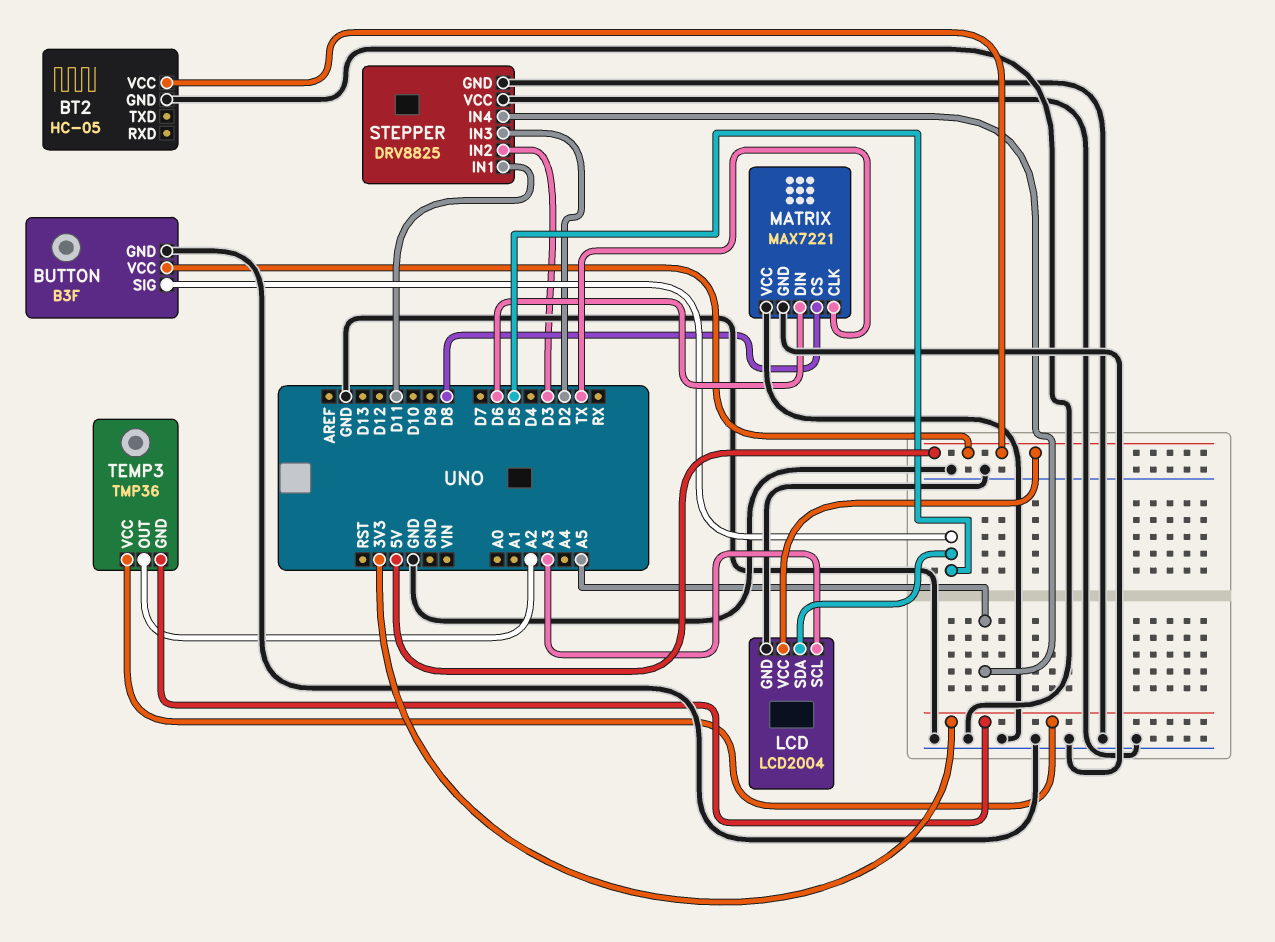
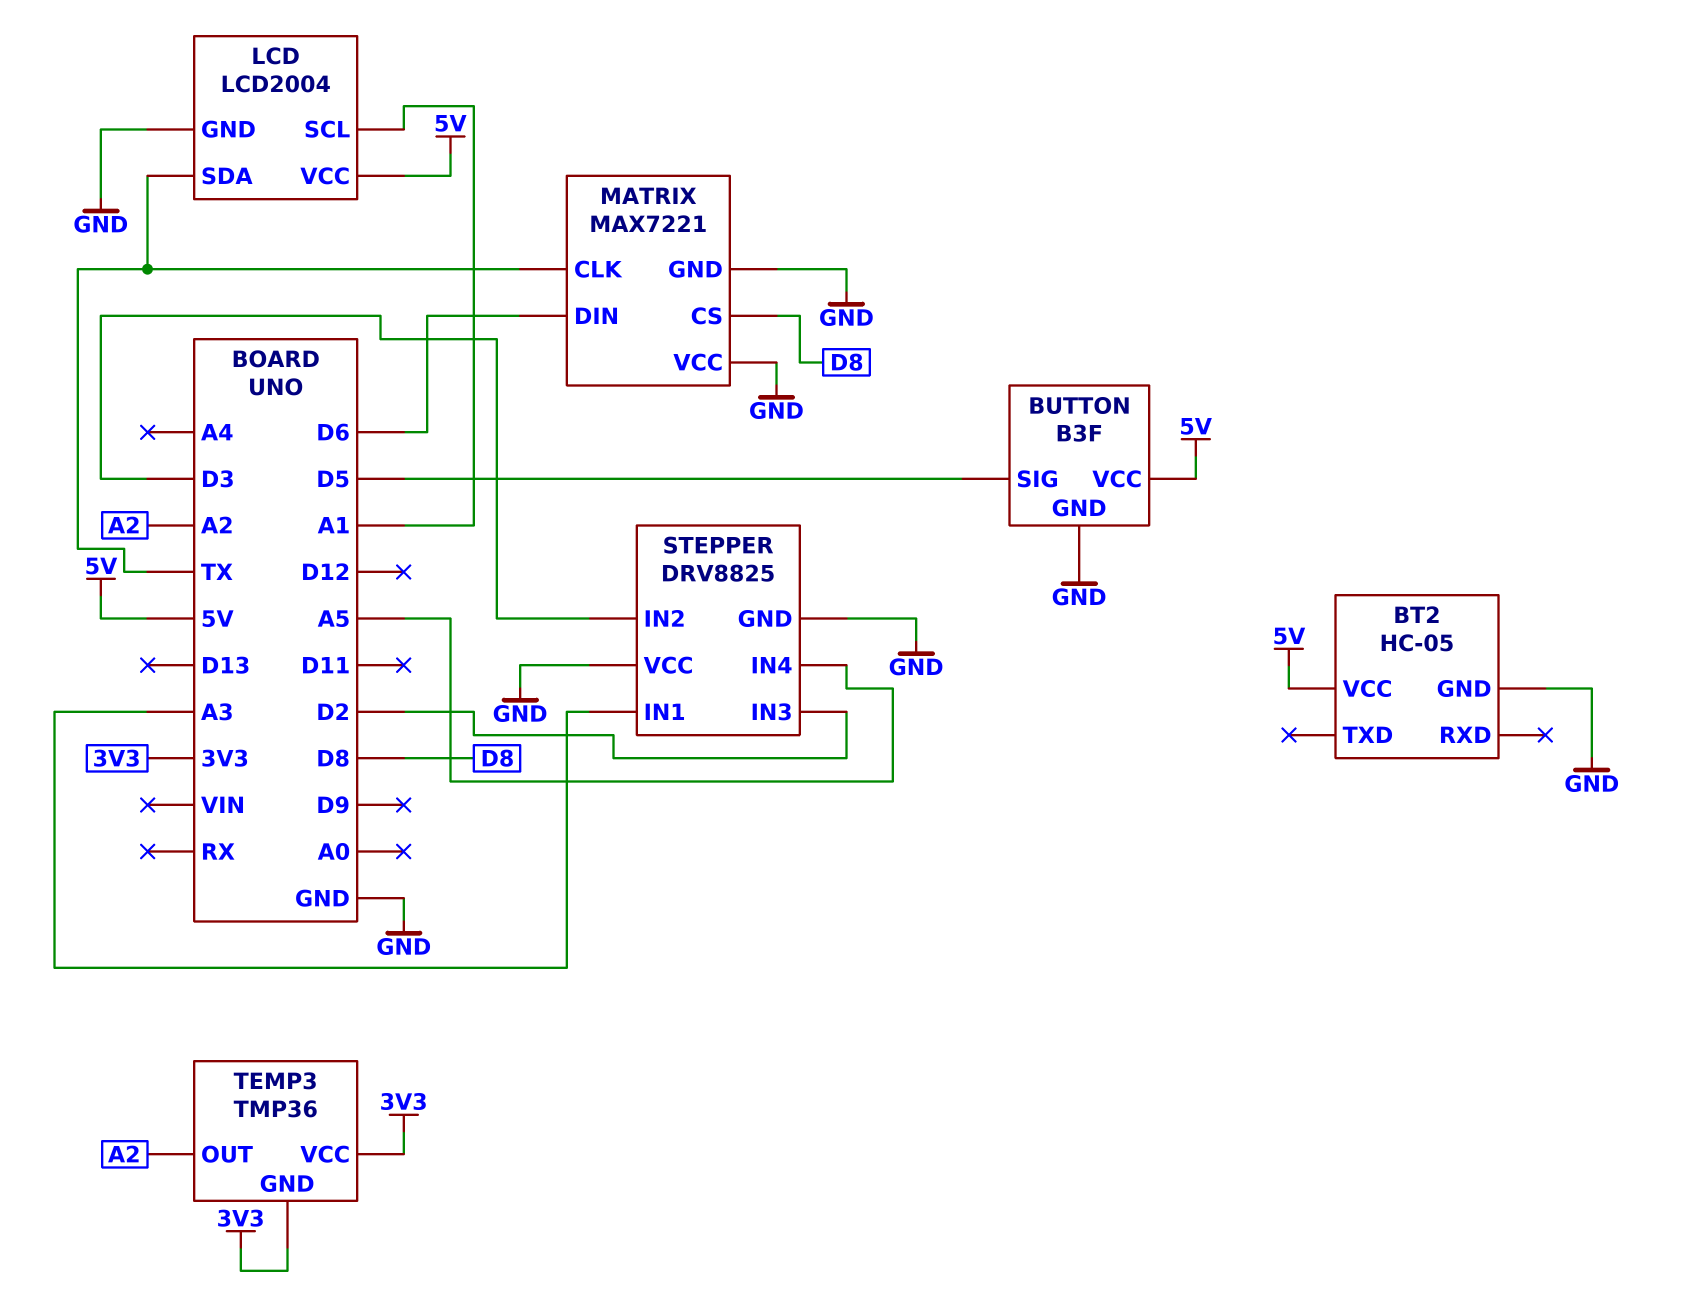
LCD pin SCL: A3 -> A1
LCD pin SDA: D5 -> TX
STEPPER pin IN1: D11 -> A3

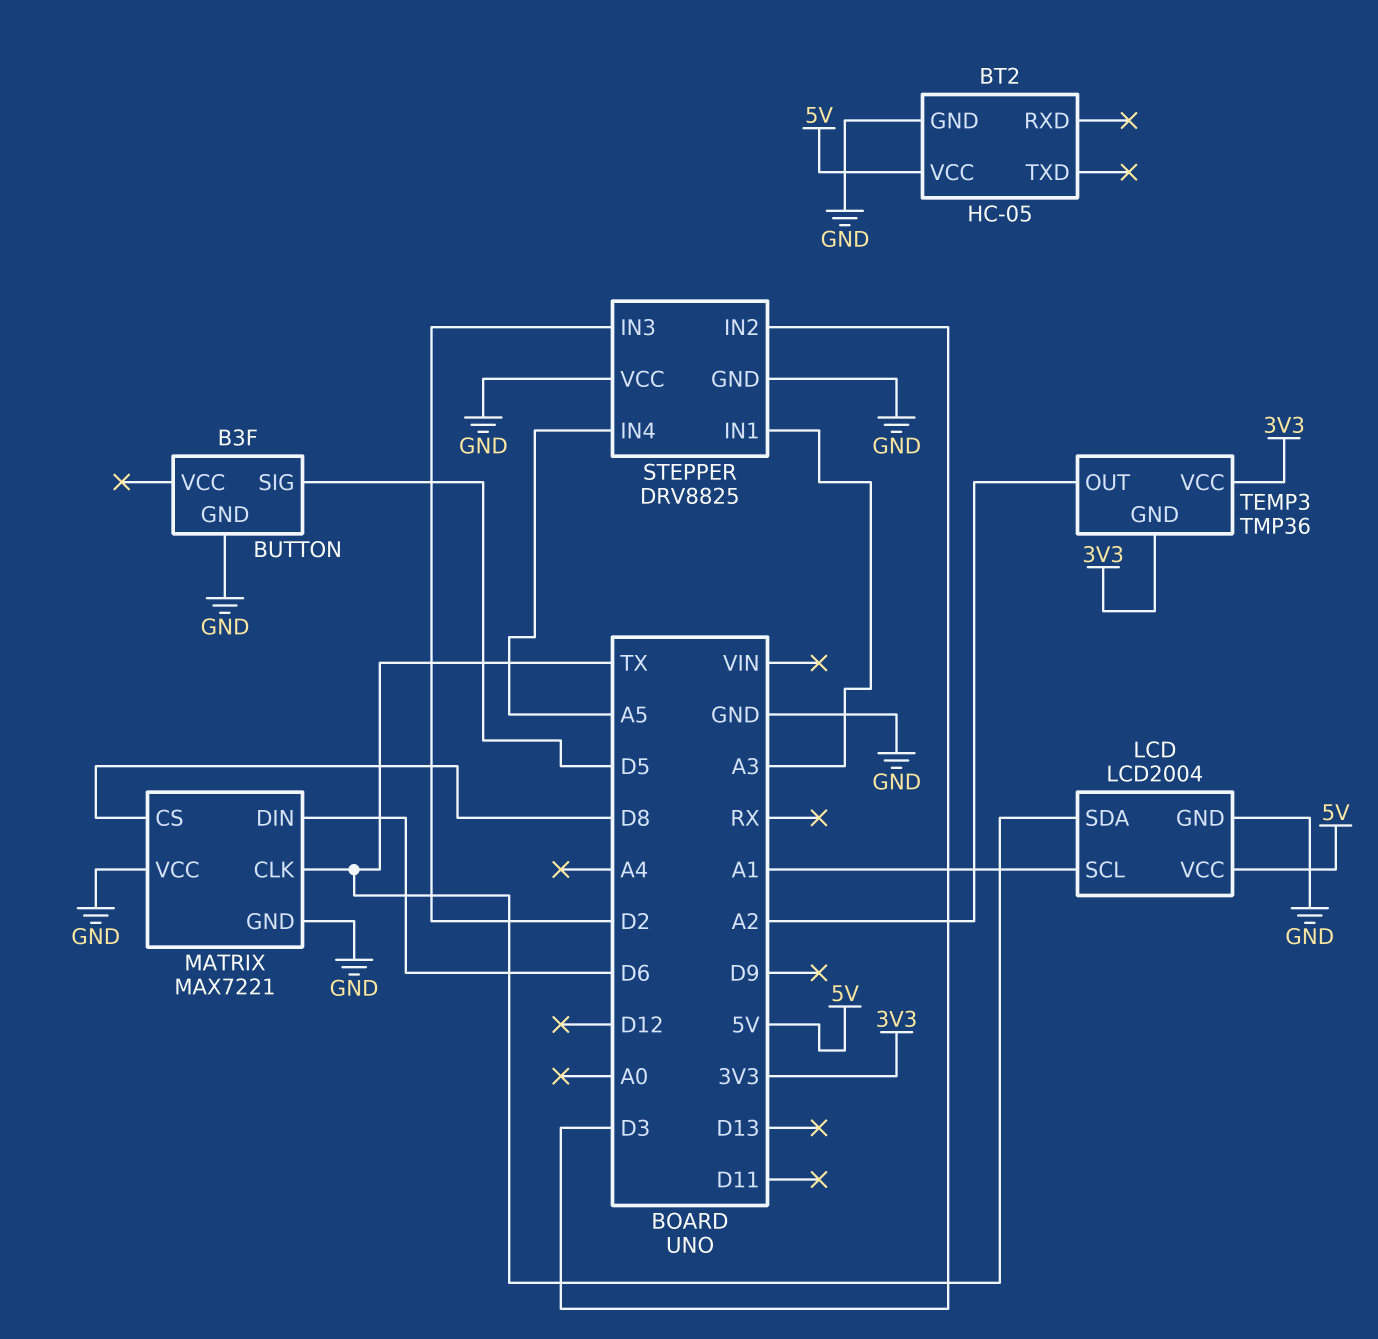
BUTTON pin VCC: 5V -> none

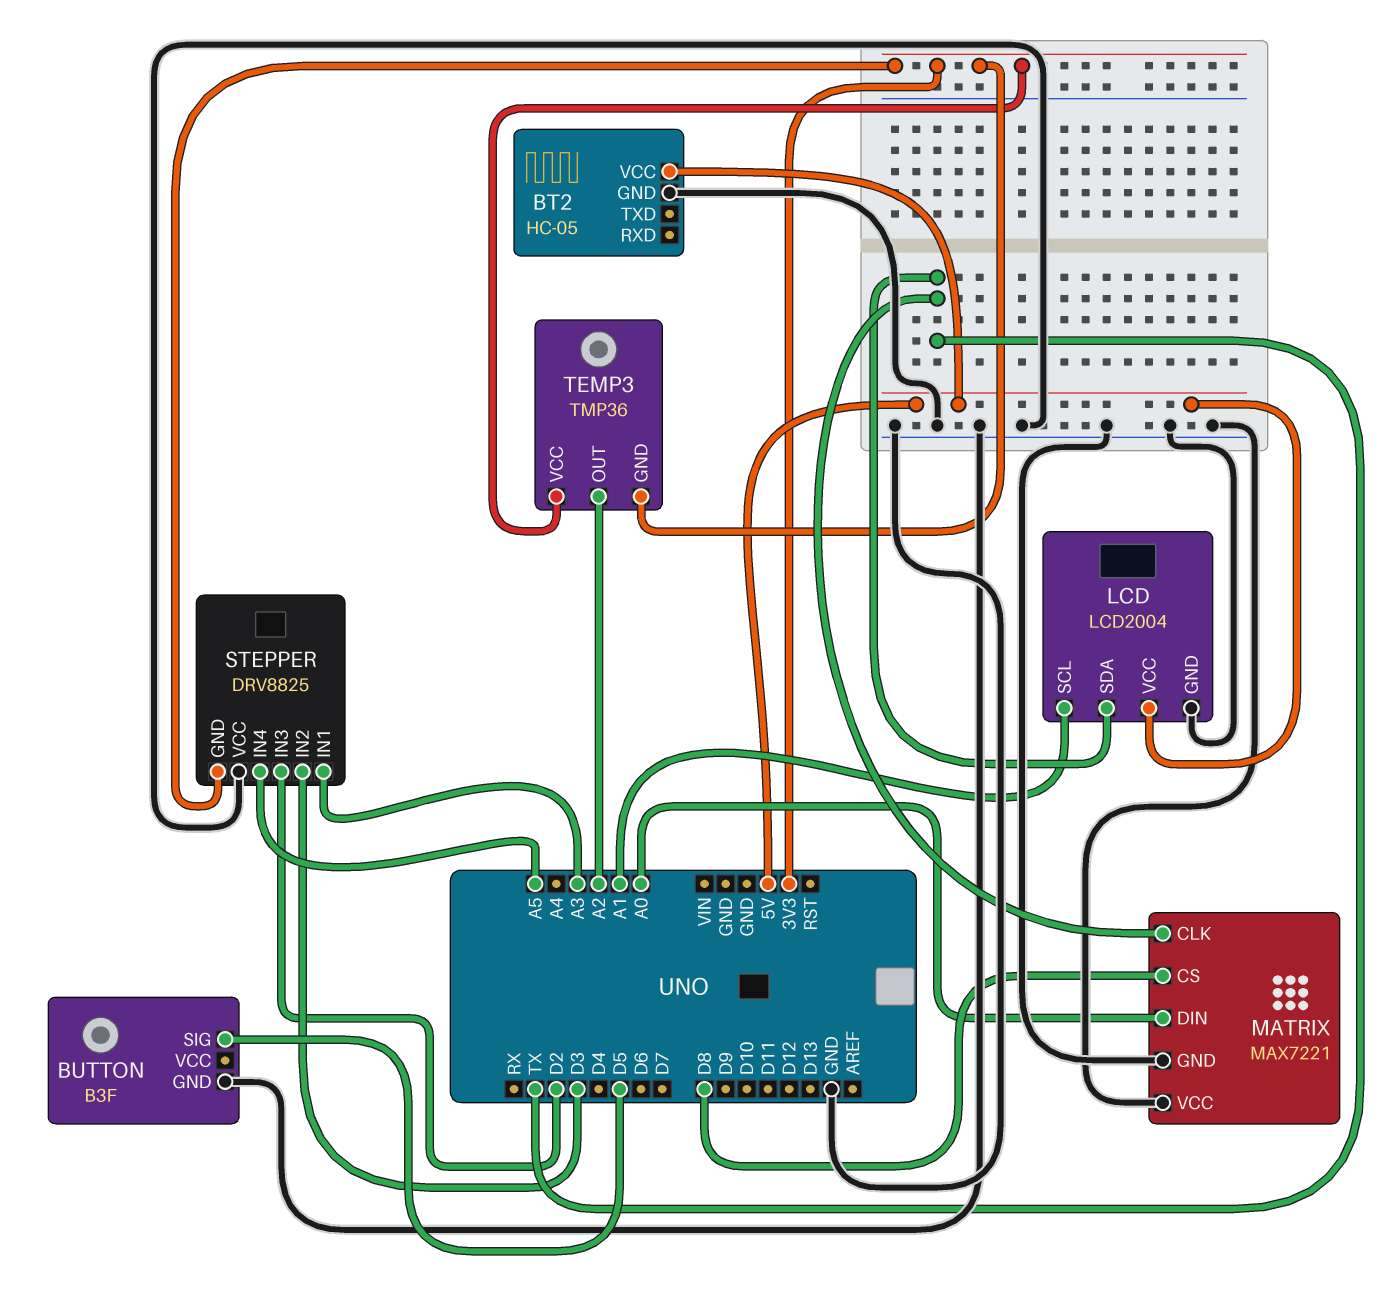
MATRIX pin DIN: D6 -> A0
STEPPER pin GND: GND -> 3V3

